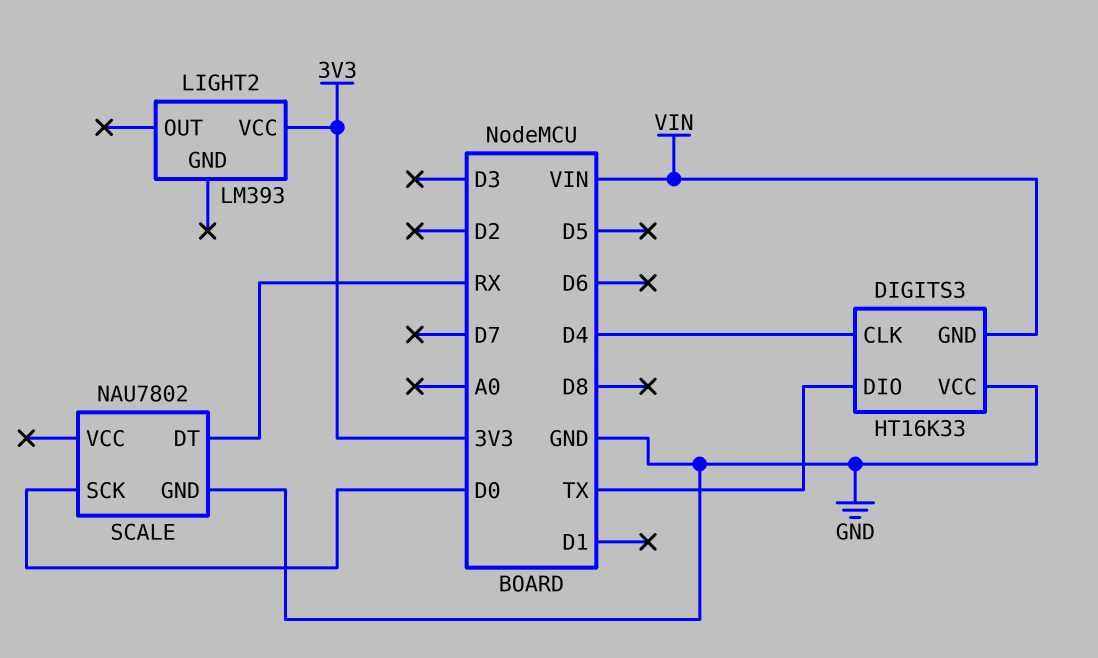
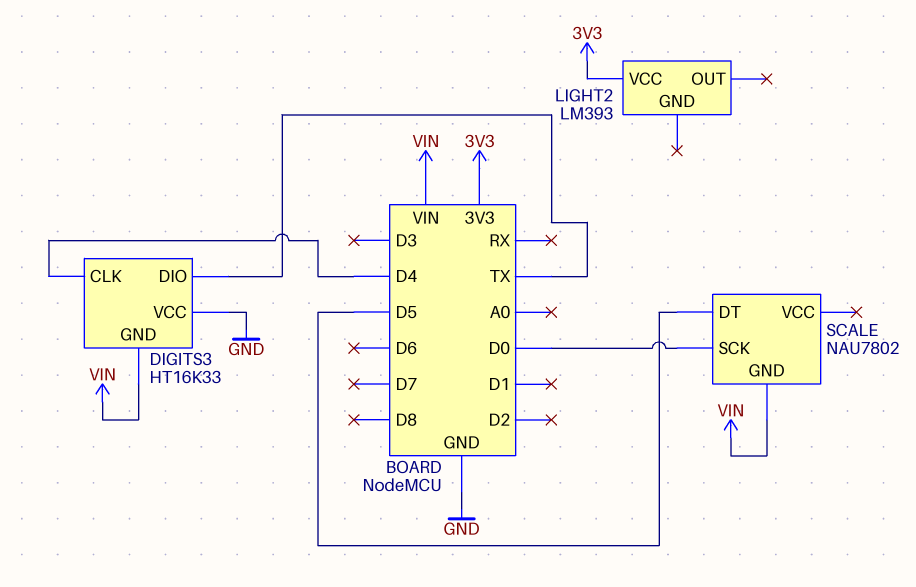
SCALE pin DT: RX -> D5
SCALE pin GND: GND -> VIN

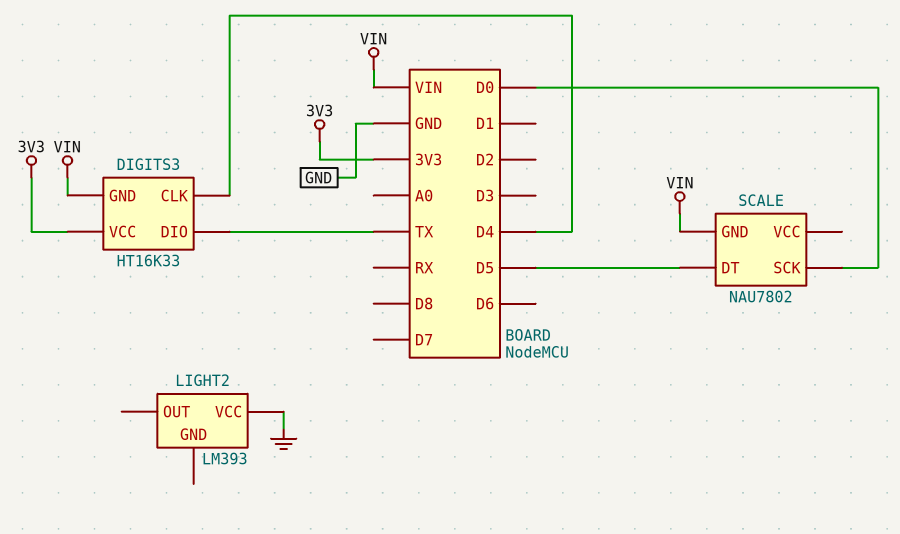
DIGITS3 pin VCC: GND -> 3V3
LIGHT2 pin VCC: 3V3 -> GND

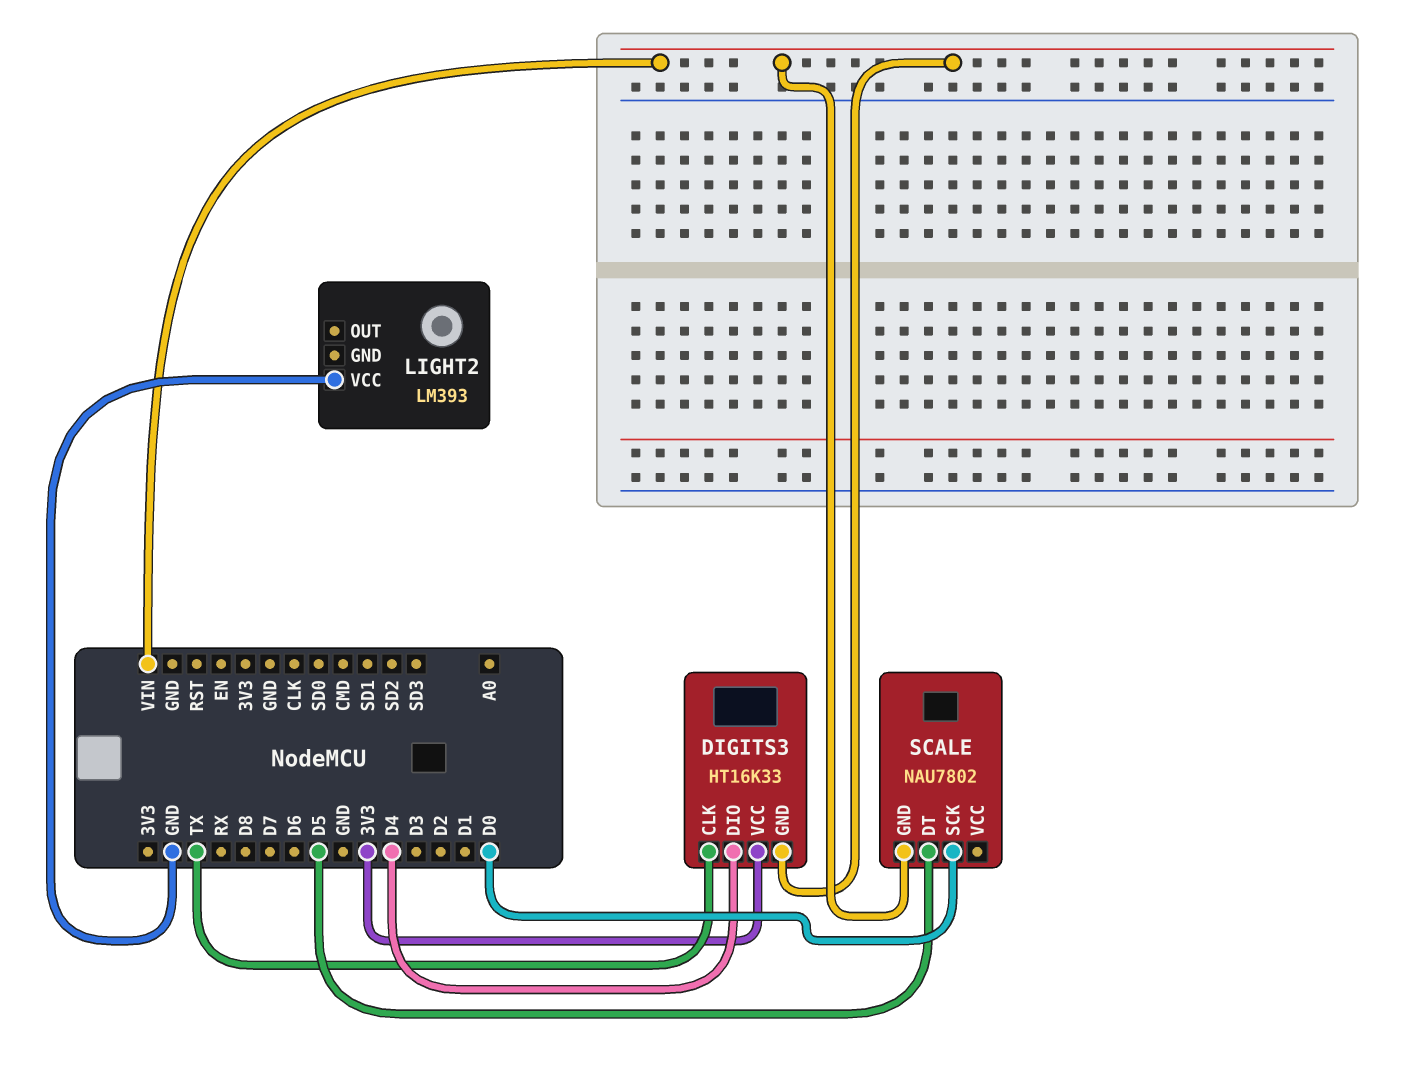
DIGITS3 pin CLK: D4 -> TX
DIGITS3 pin DIO: TX -> D4

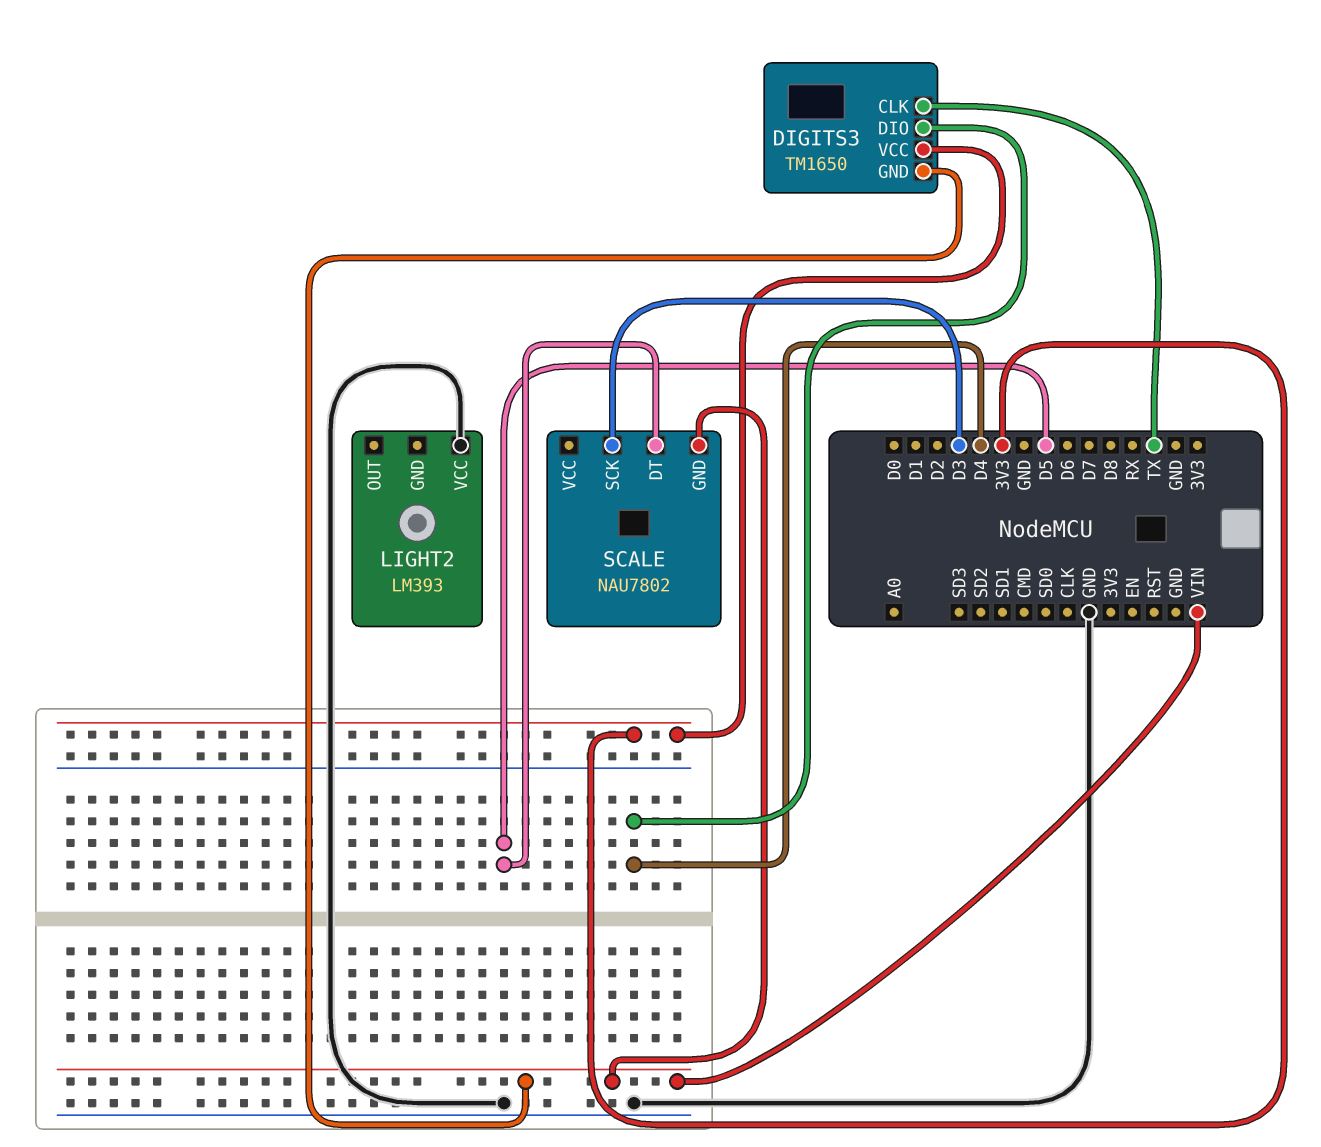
DIGITS3: HT16K33 -> TM1650
SCALE pin SCK: D0 -> D3

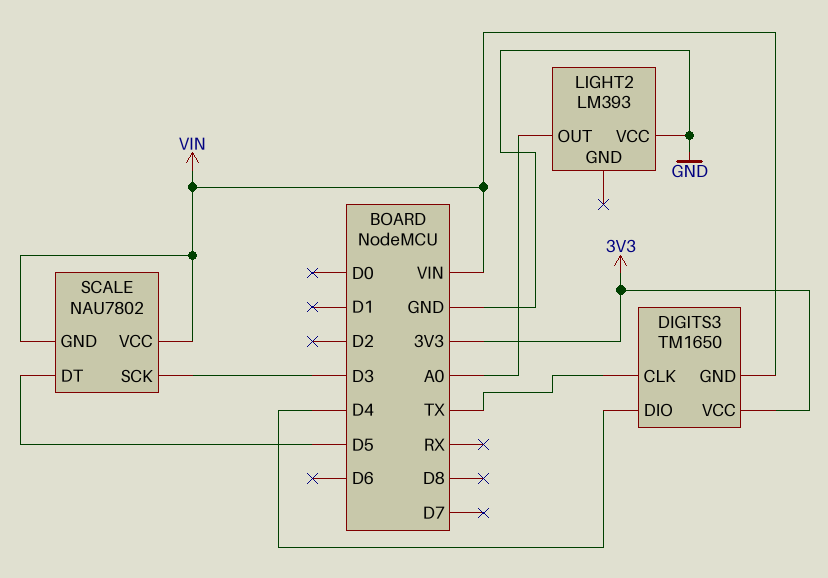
LIGHT2 pin OUT: none -> A0
SCALE pin VCC: none -> VIN

